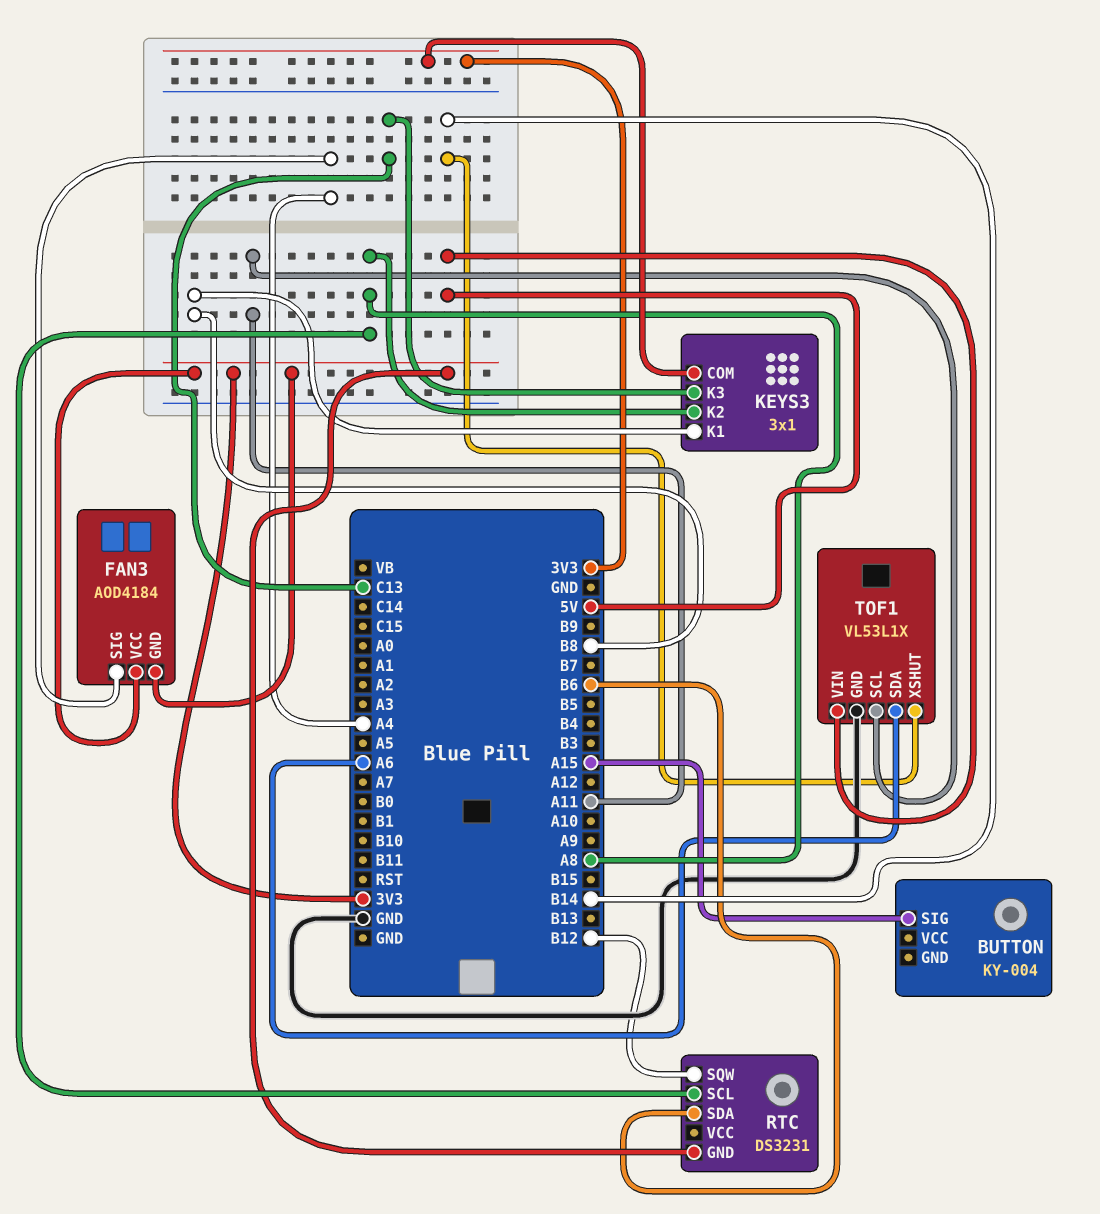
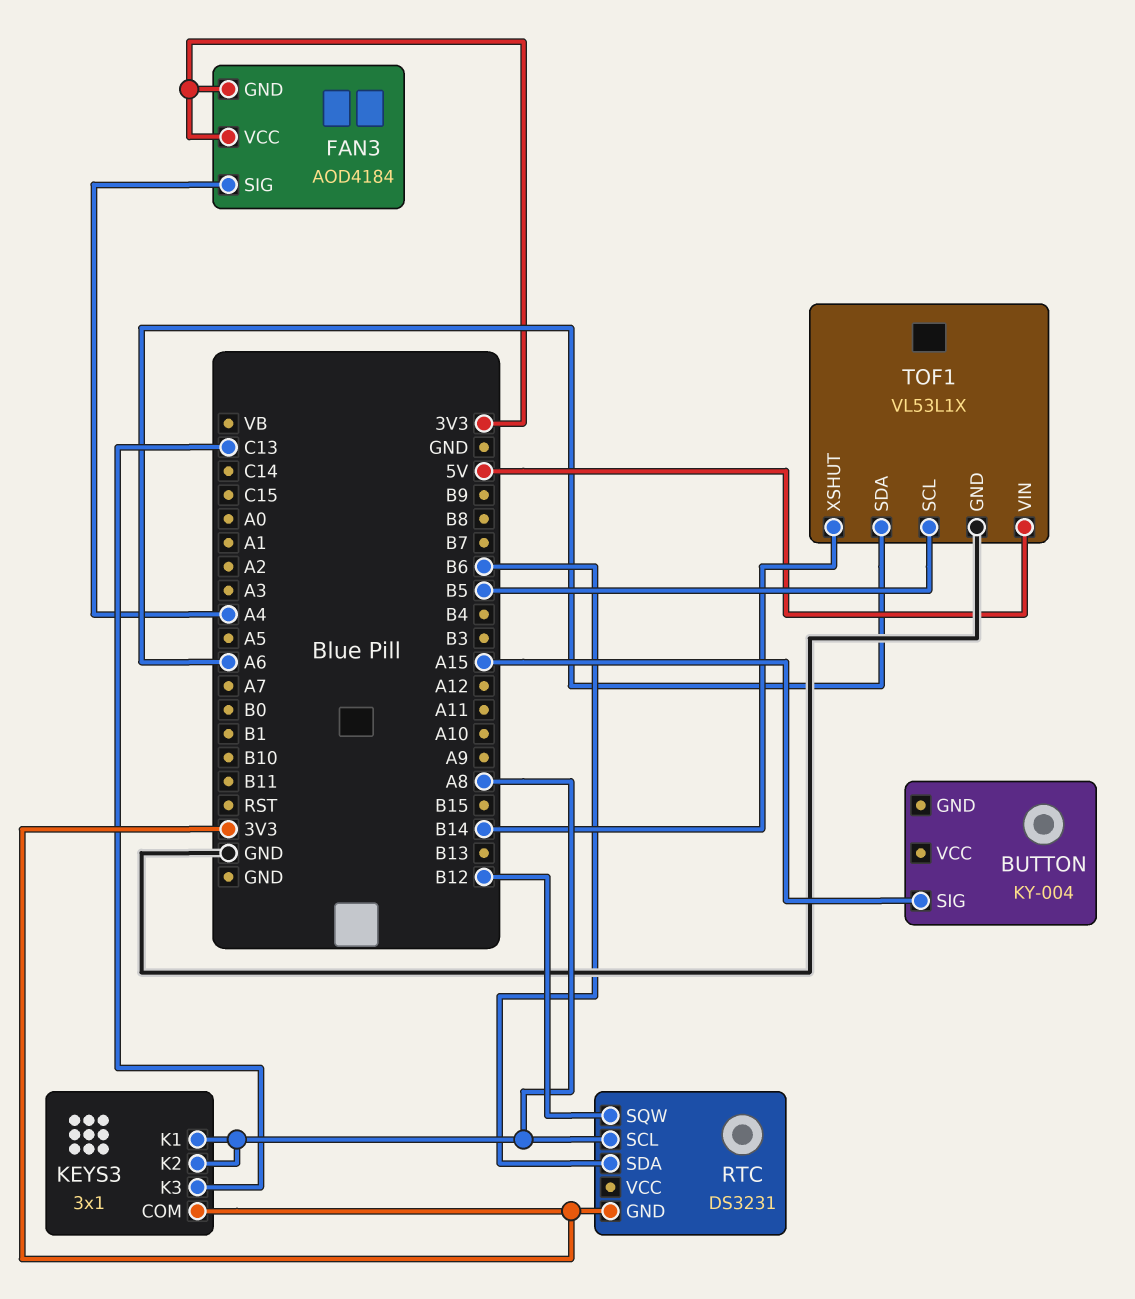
KEYS3 pin K1: B8 -> A8
TOF1 pin SCL: A11 -> B5

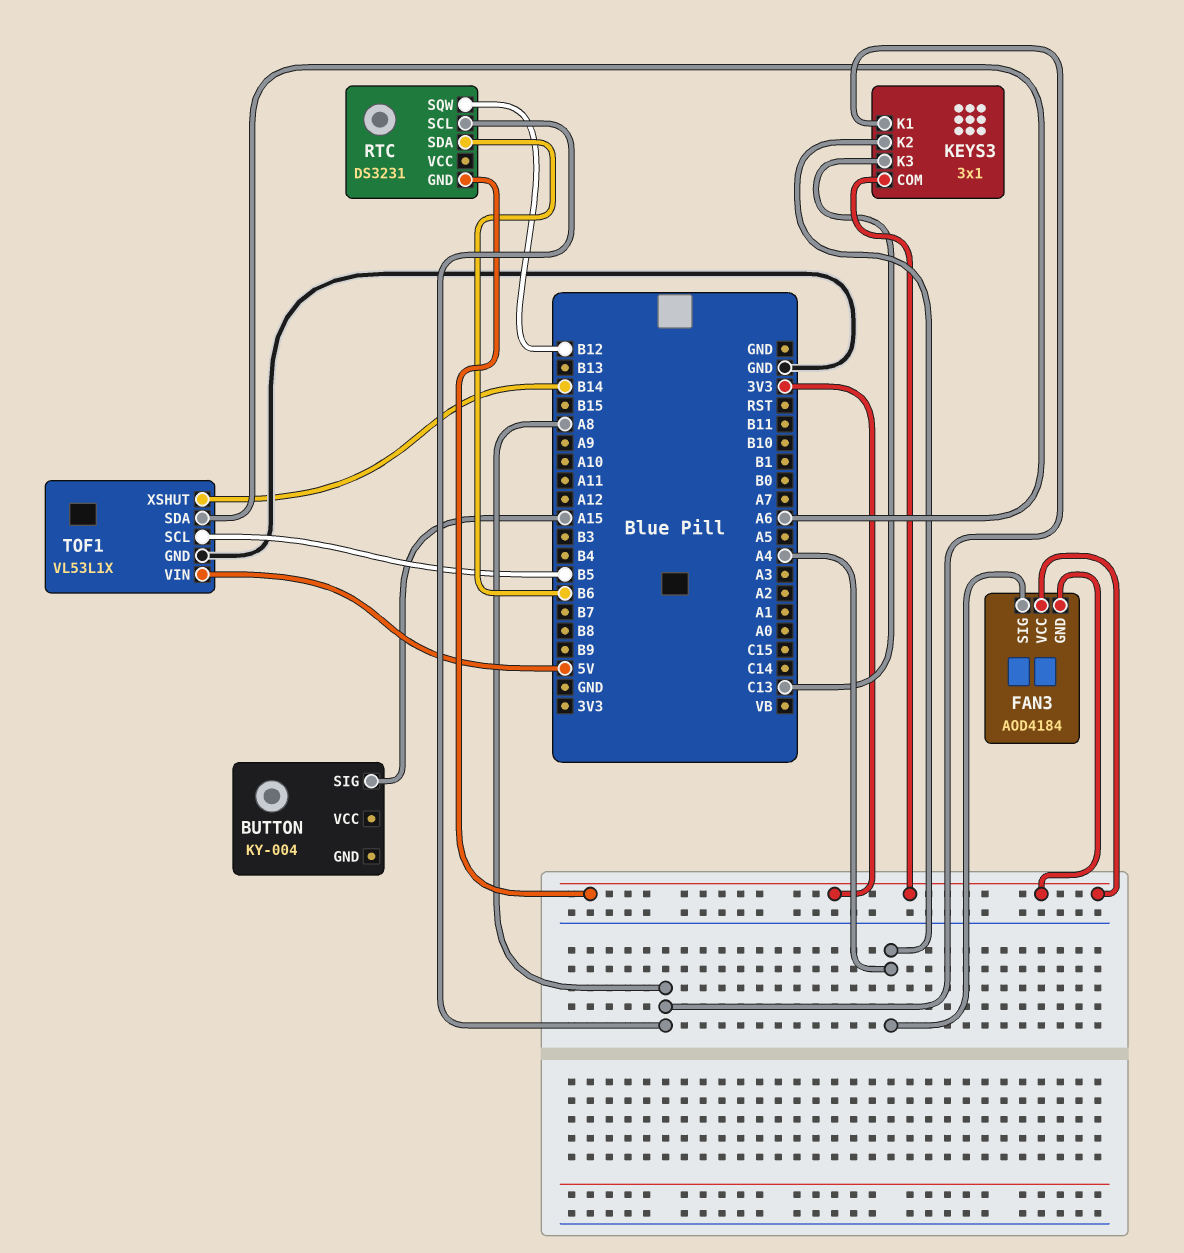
KEYS3 pin K2: A8 -> A4

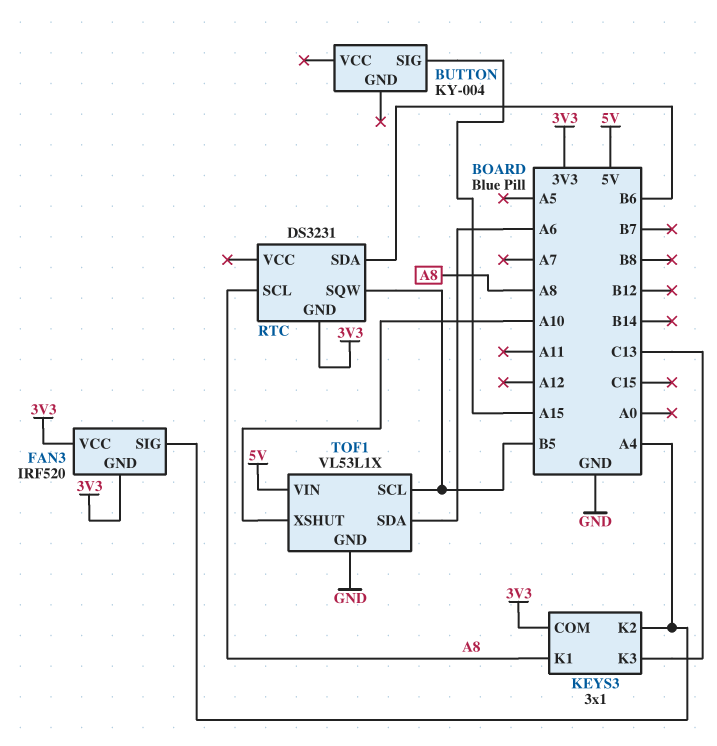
FAN3: AOD4184 -> IRF520
RTC pin SQW: B12 -> B5
TOF1 pin XSHUT: B14 -> A10

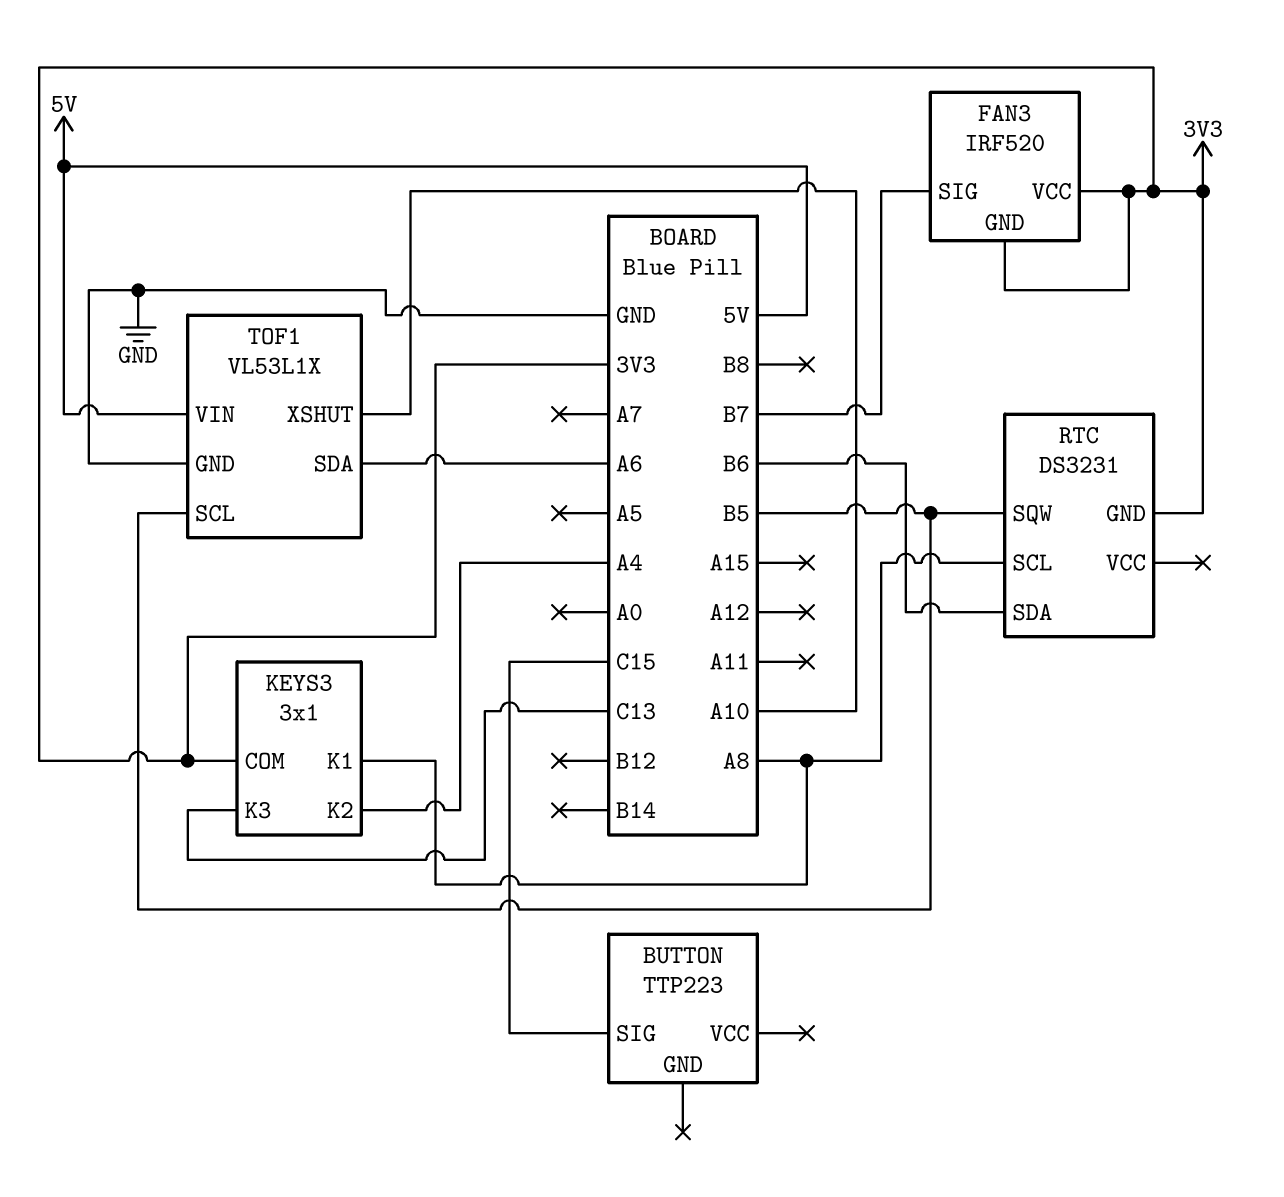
BUTTON: KY-004 -> TTP223
BUTTON pin SIG: A15 -> C15
FAN3 pin SIG: A4 -> B7

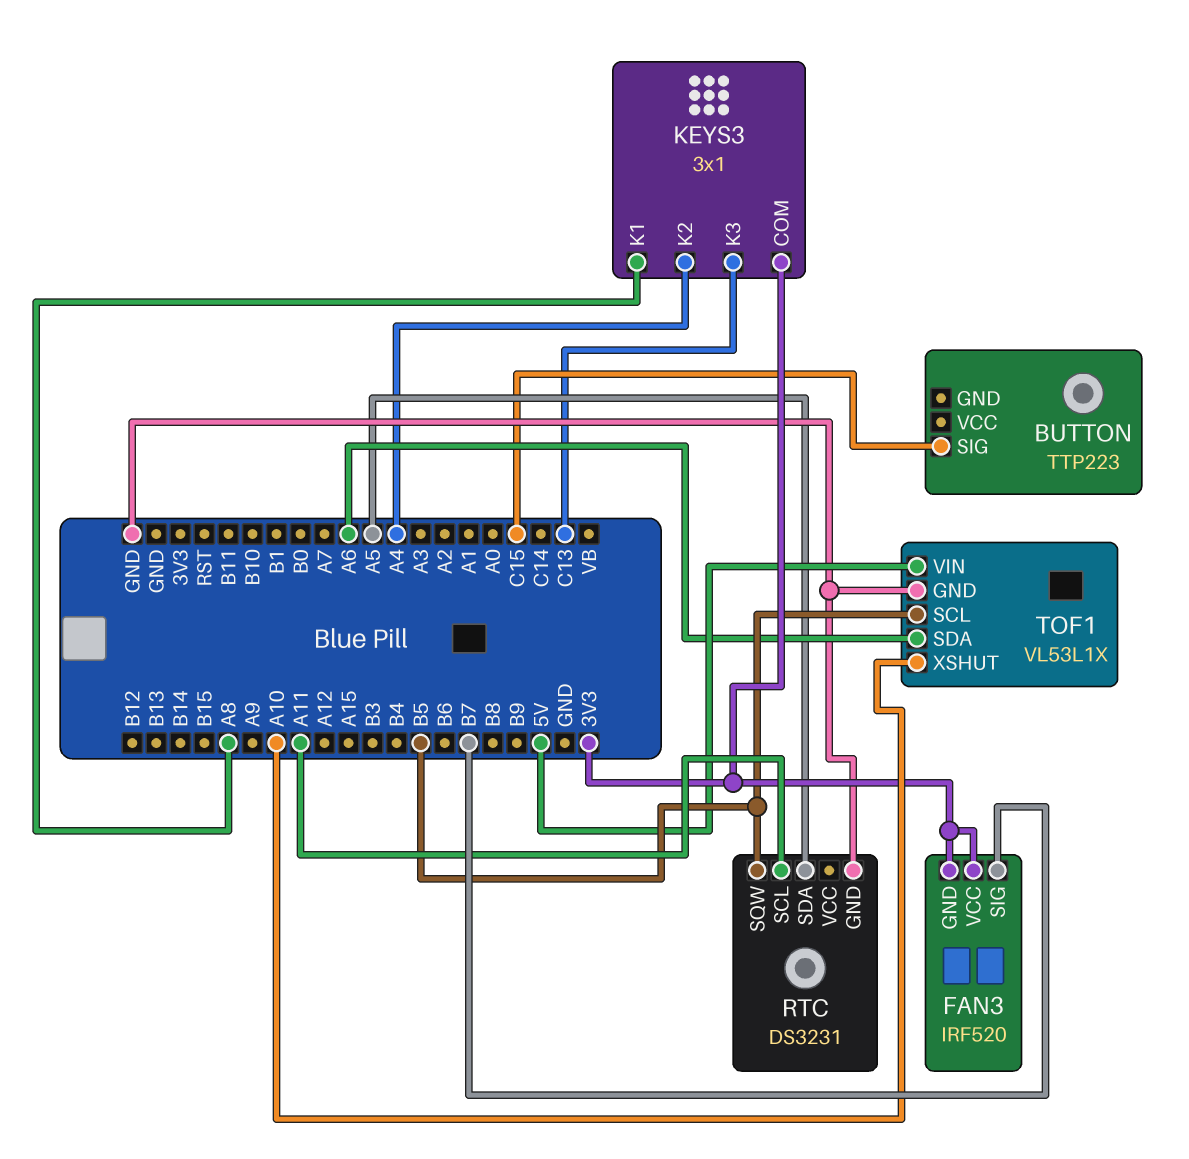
RTC pin GND: 3V3 -> GND
RTC pin SCL: A8 -> A11
RTC pin SDA: B6 -> A5

